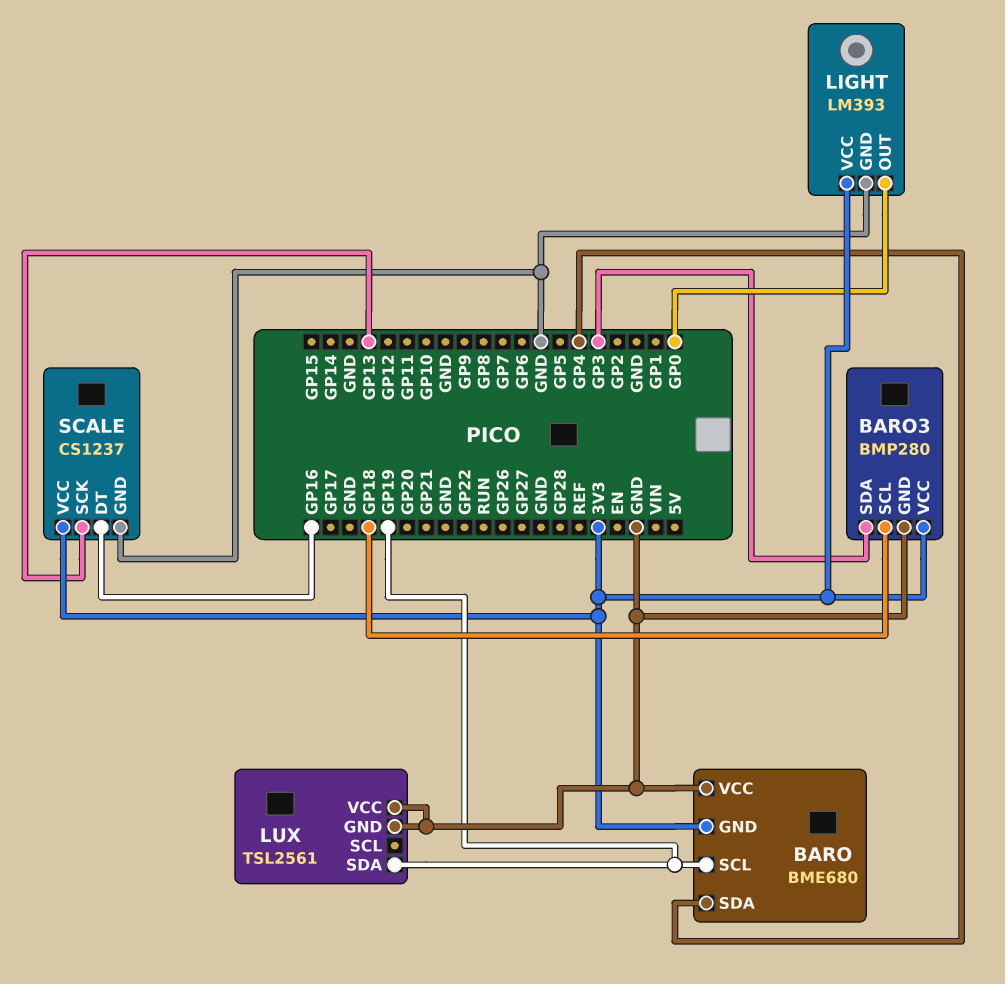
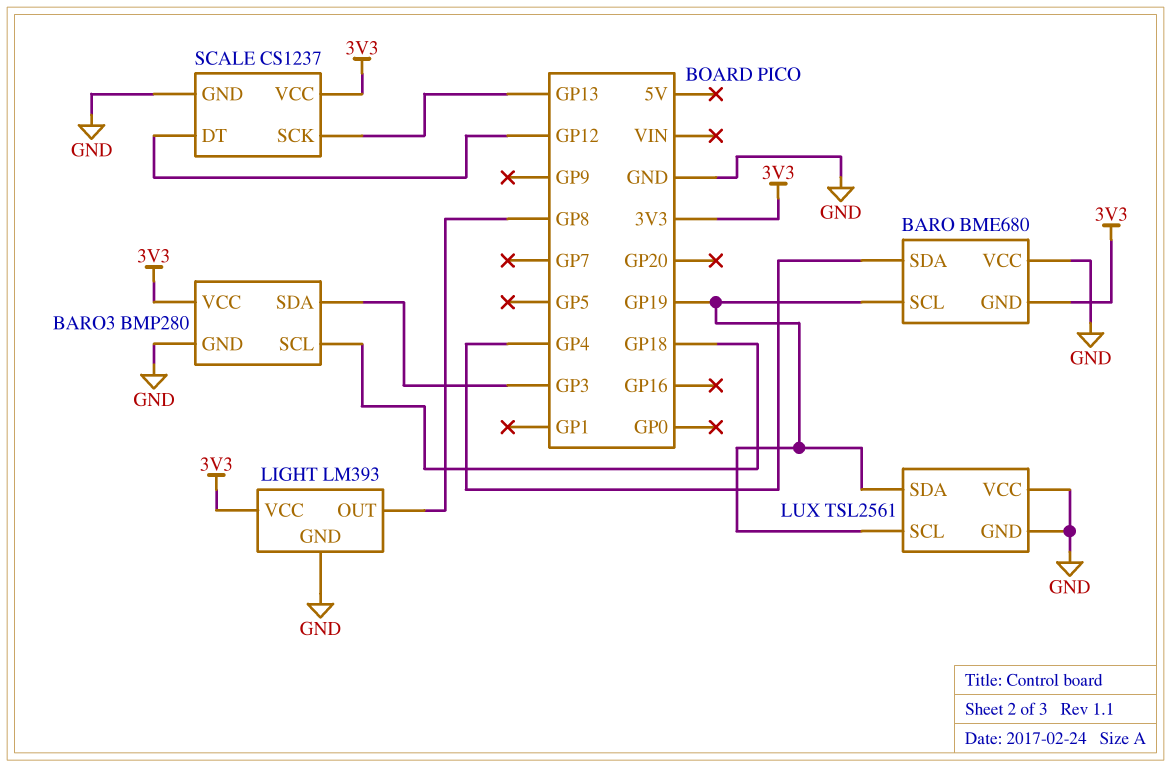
LIGHT pin OUT: GP0 -> GP8
LUX pin SCL: none -> GP19
SCALE pin DT: GP16 -> GP12

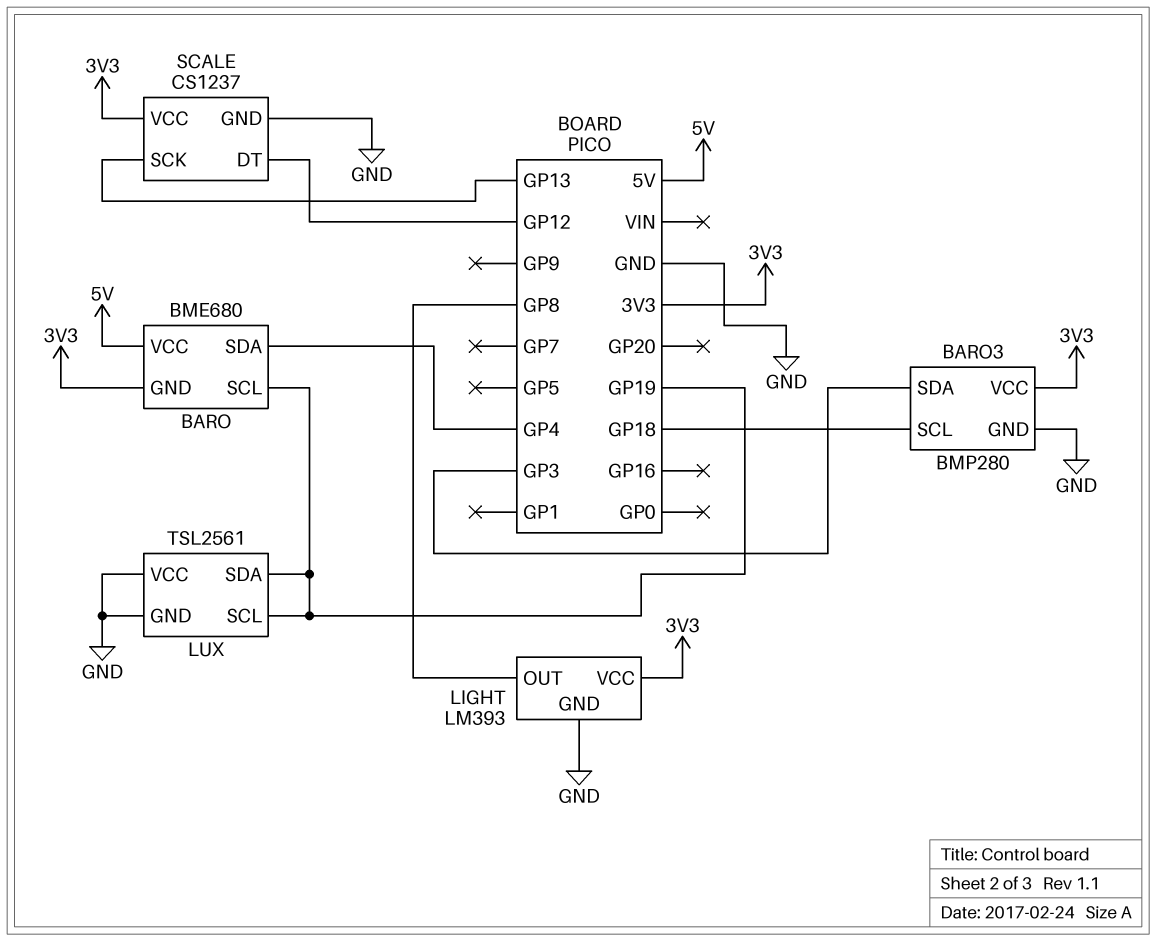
BARO pin VCC: GND -> 5V

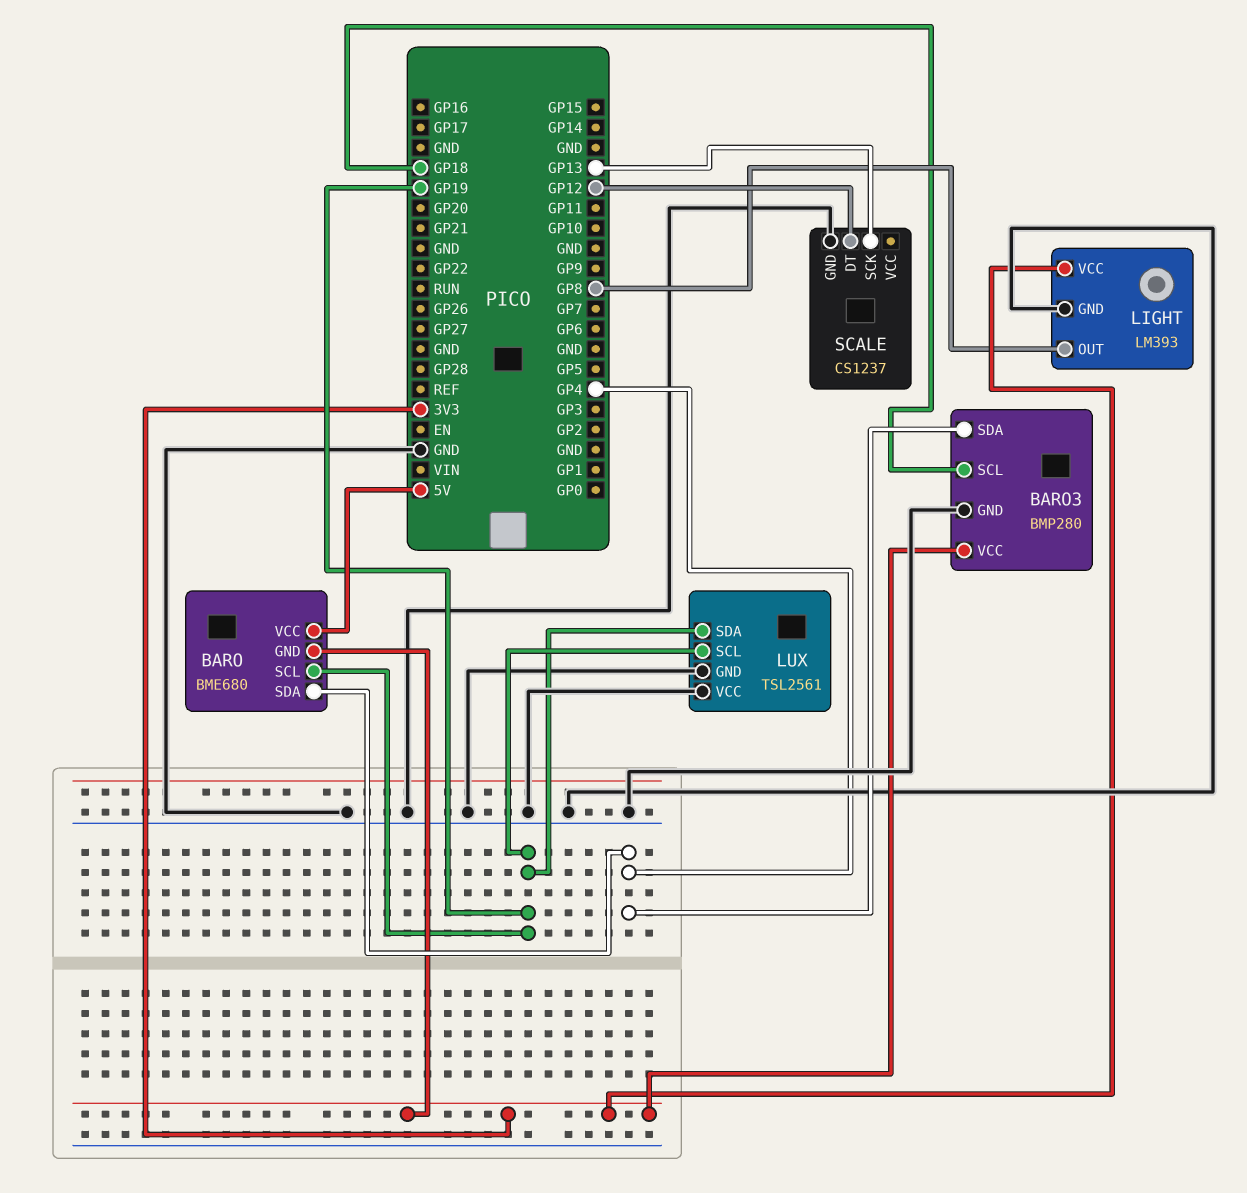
BARO3 pin SDA: GP3 -> GP4
SCALE pin VCC: 3V3 -> none

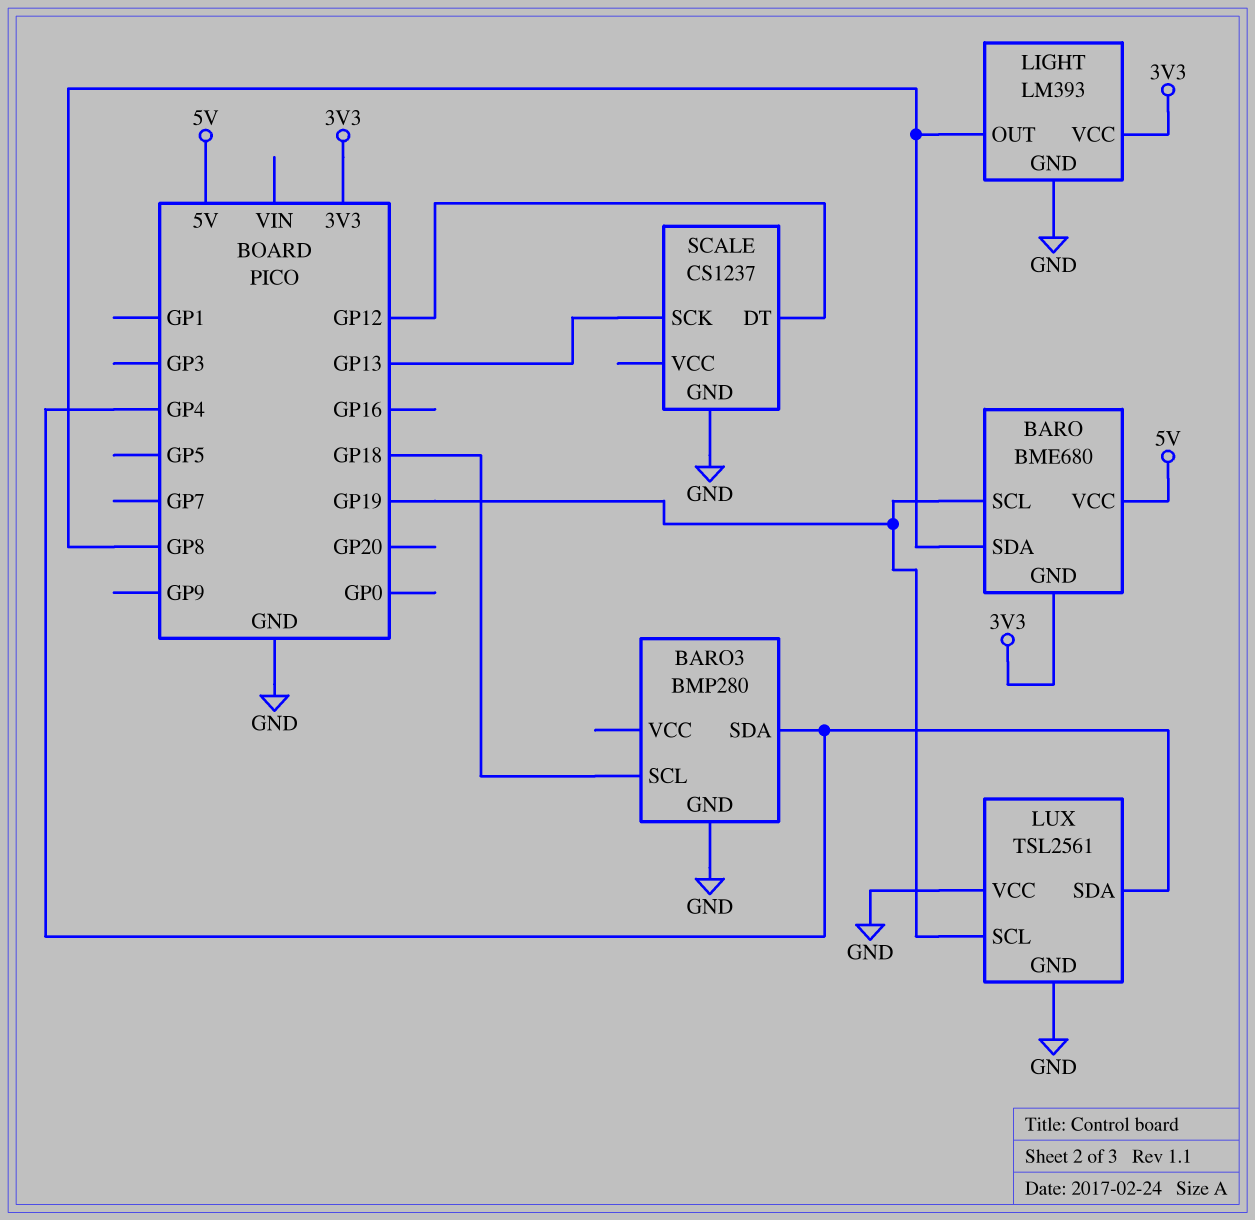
BARO pin SDA: GP4 -> GP8
BARO3 pin VCC: 3V3 -> none
LUX pin SDA: GP19 -> GP4

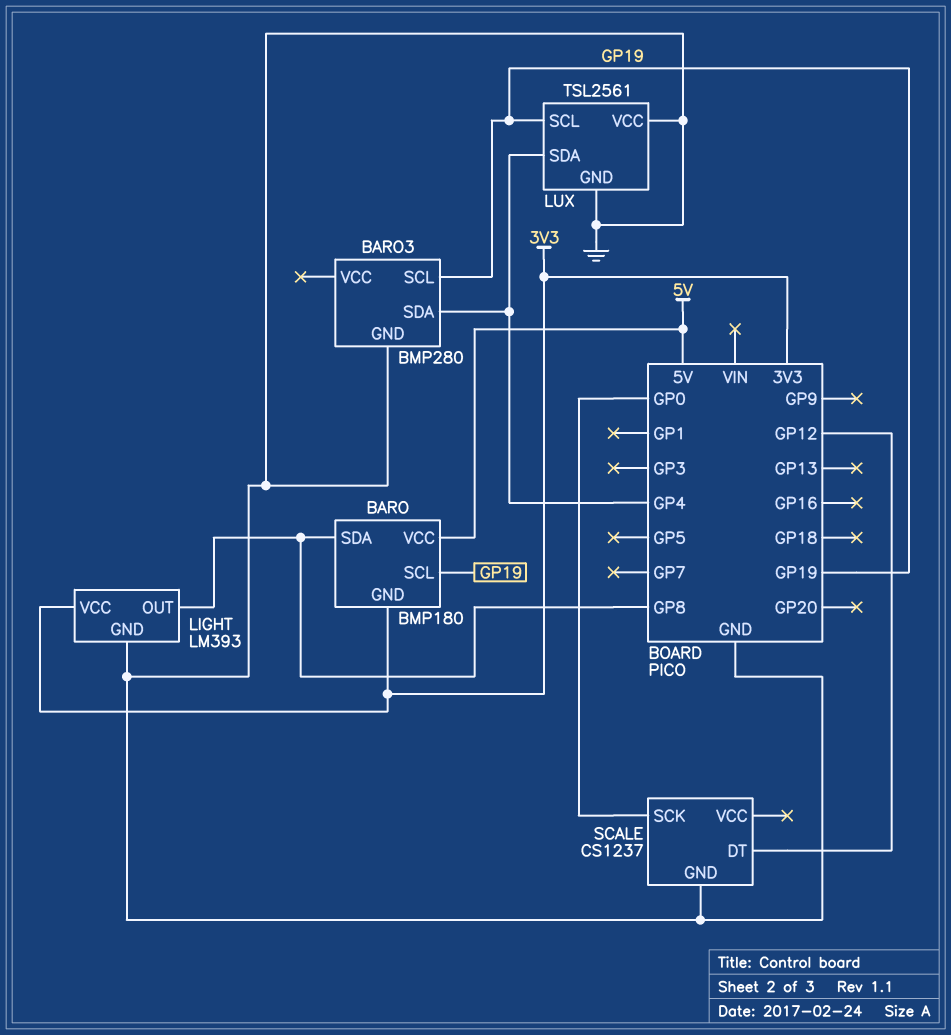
BARO: BME680 -> BMP180
BARO3 pin SCL: GP18 -> GP19
SCALE pin SCK: GP13 -> GP0

